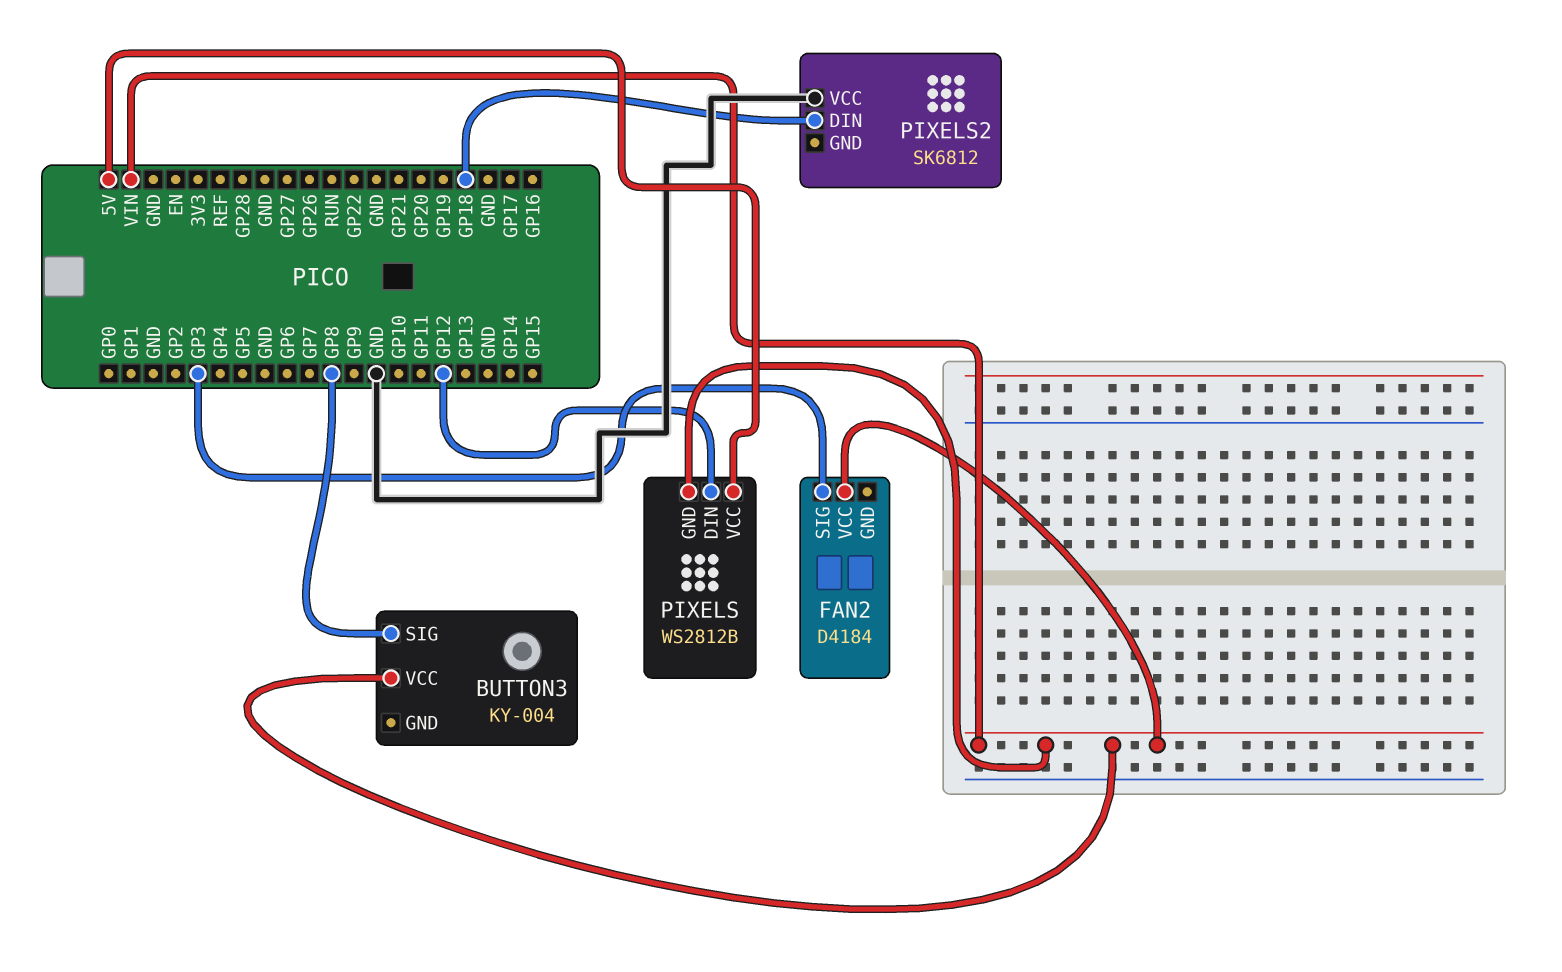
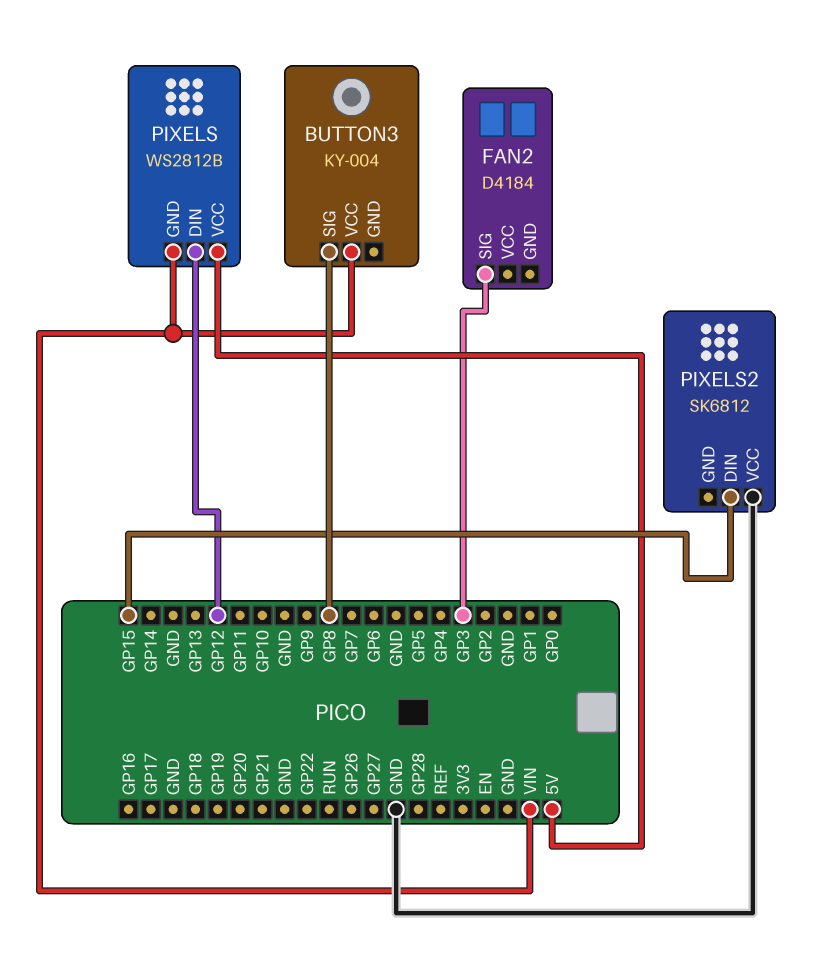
FAN2 pin VCC: VIN -> none
PIXELS2 pin DIN: GP18 -> GP15

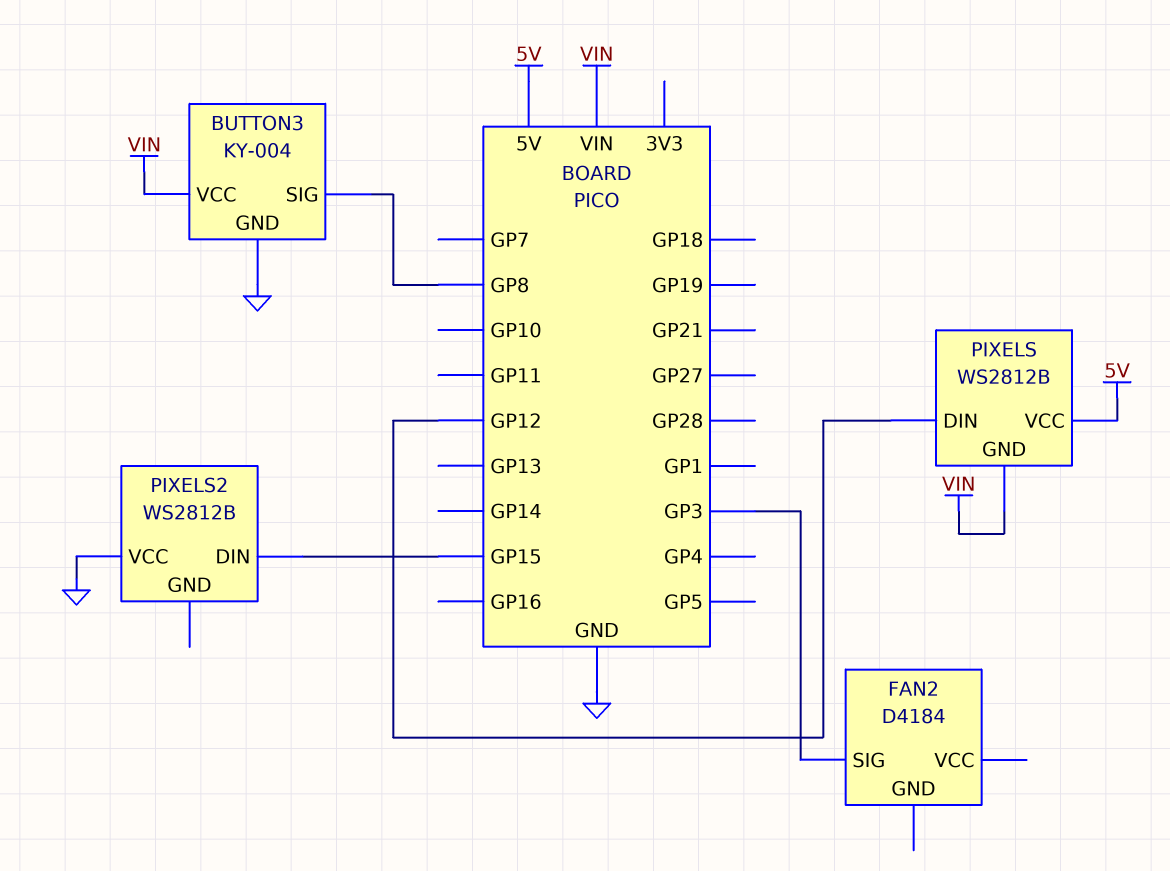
BUTTON3 pin GND: none -> GND
PIXELS2: SK6812 -> WS2812B

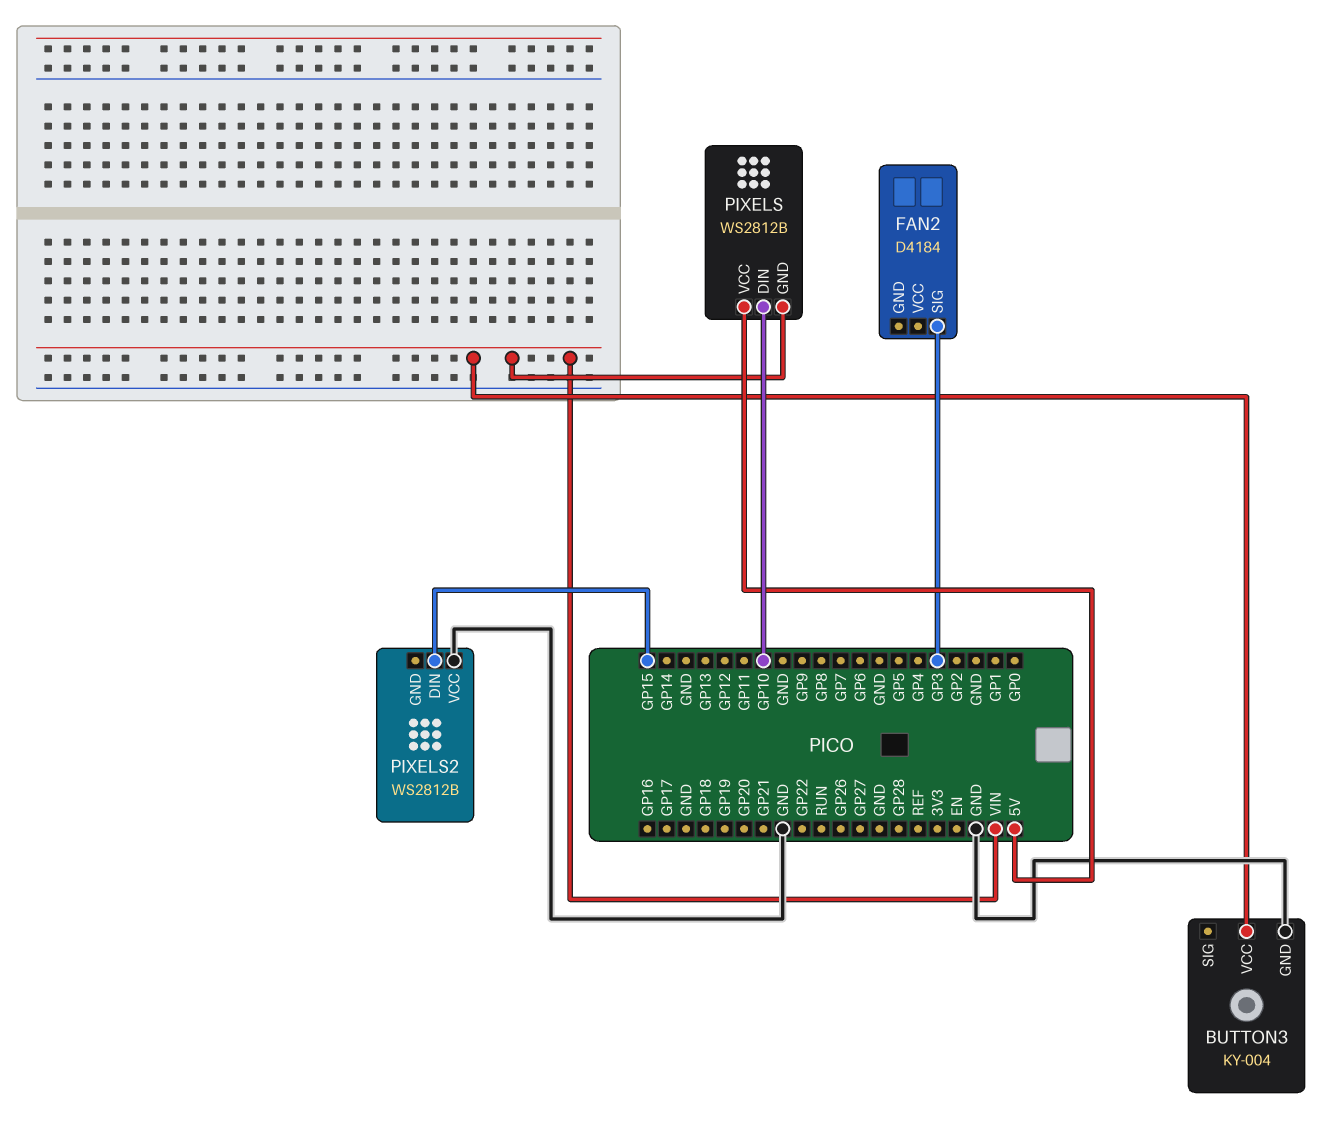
BUTTON3 pin SIG: GP8 -> none
PIXELS pin DIN: GP12 -> GP10

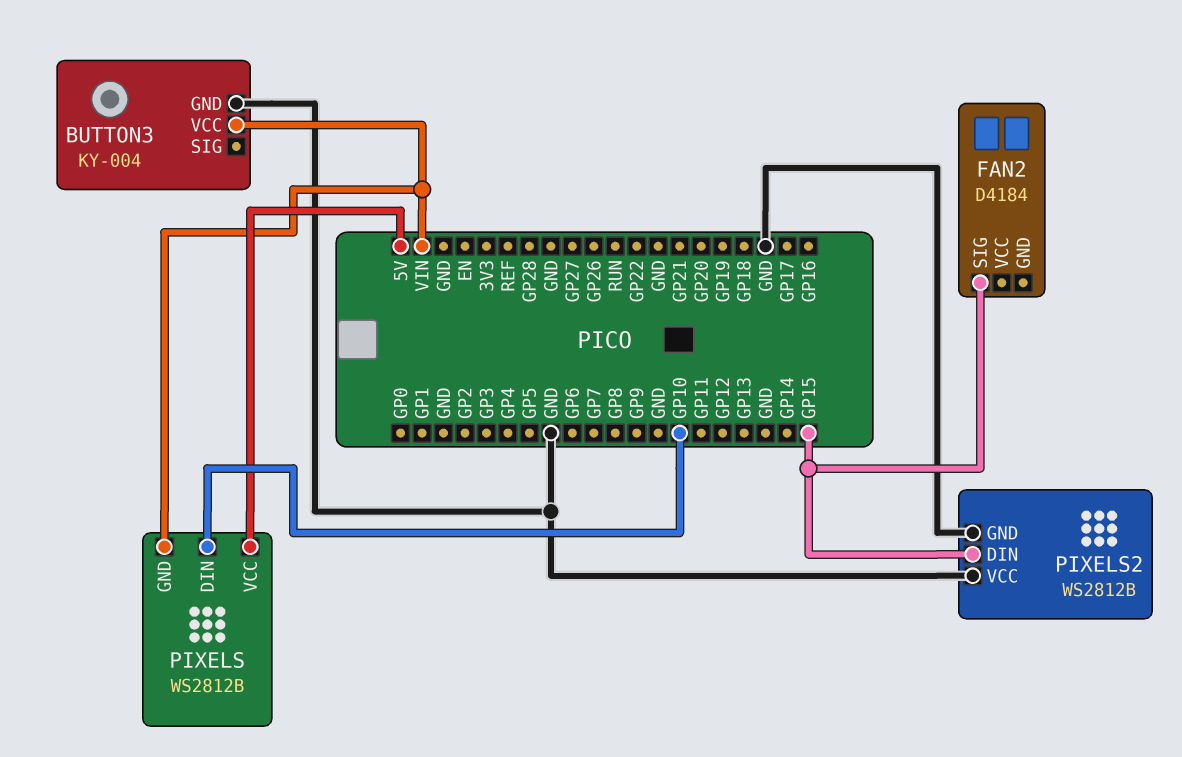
FAN2 pin SIG: GP3 -> GP15
PIXELS2 pin GND: none -> GND

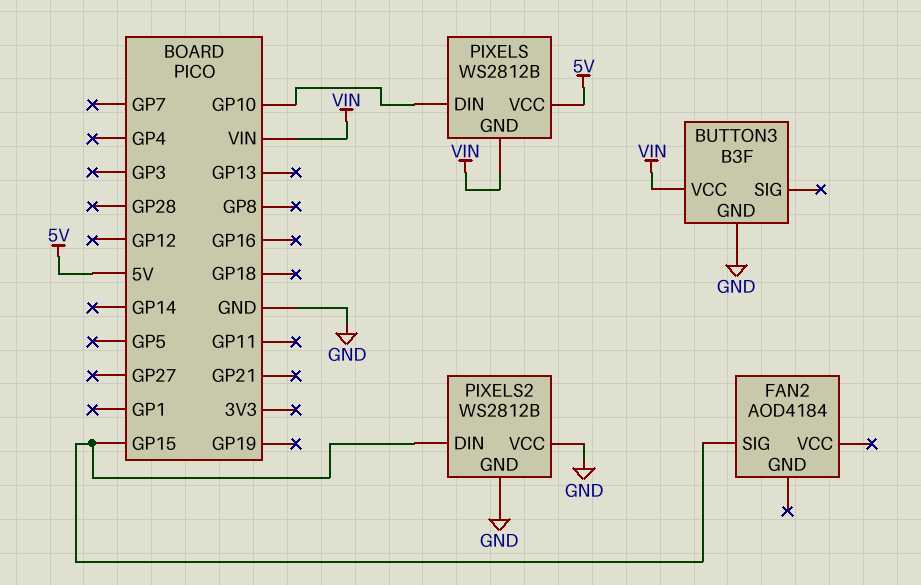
BUTTON3: KY-004 -> B3F
FAN2: D4184 -> AOD4184

